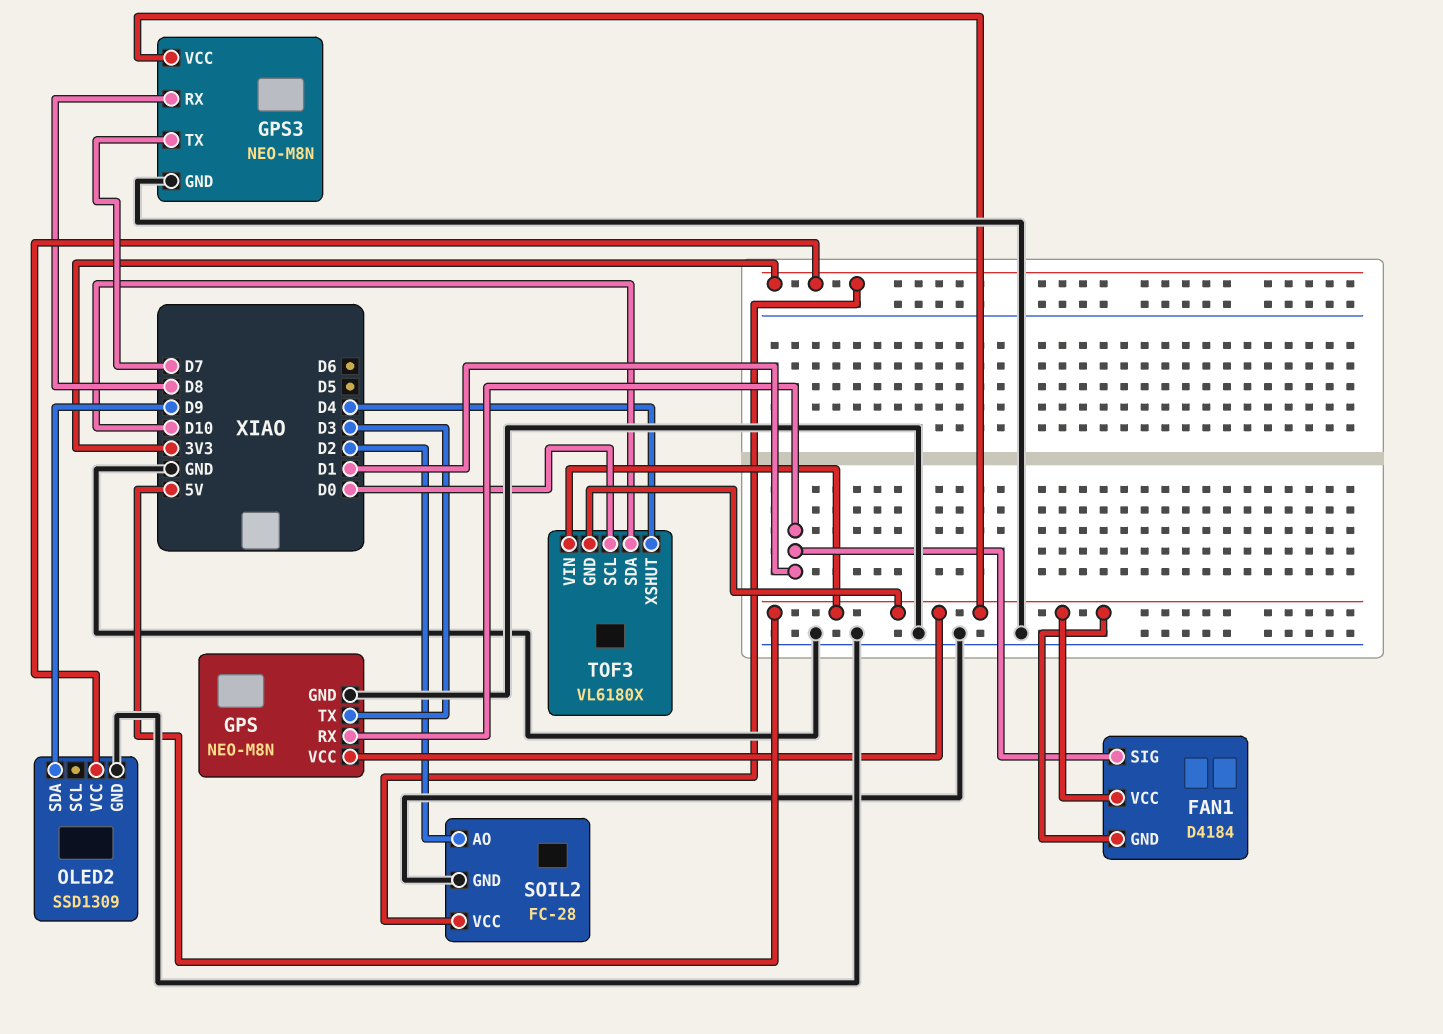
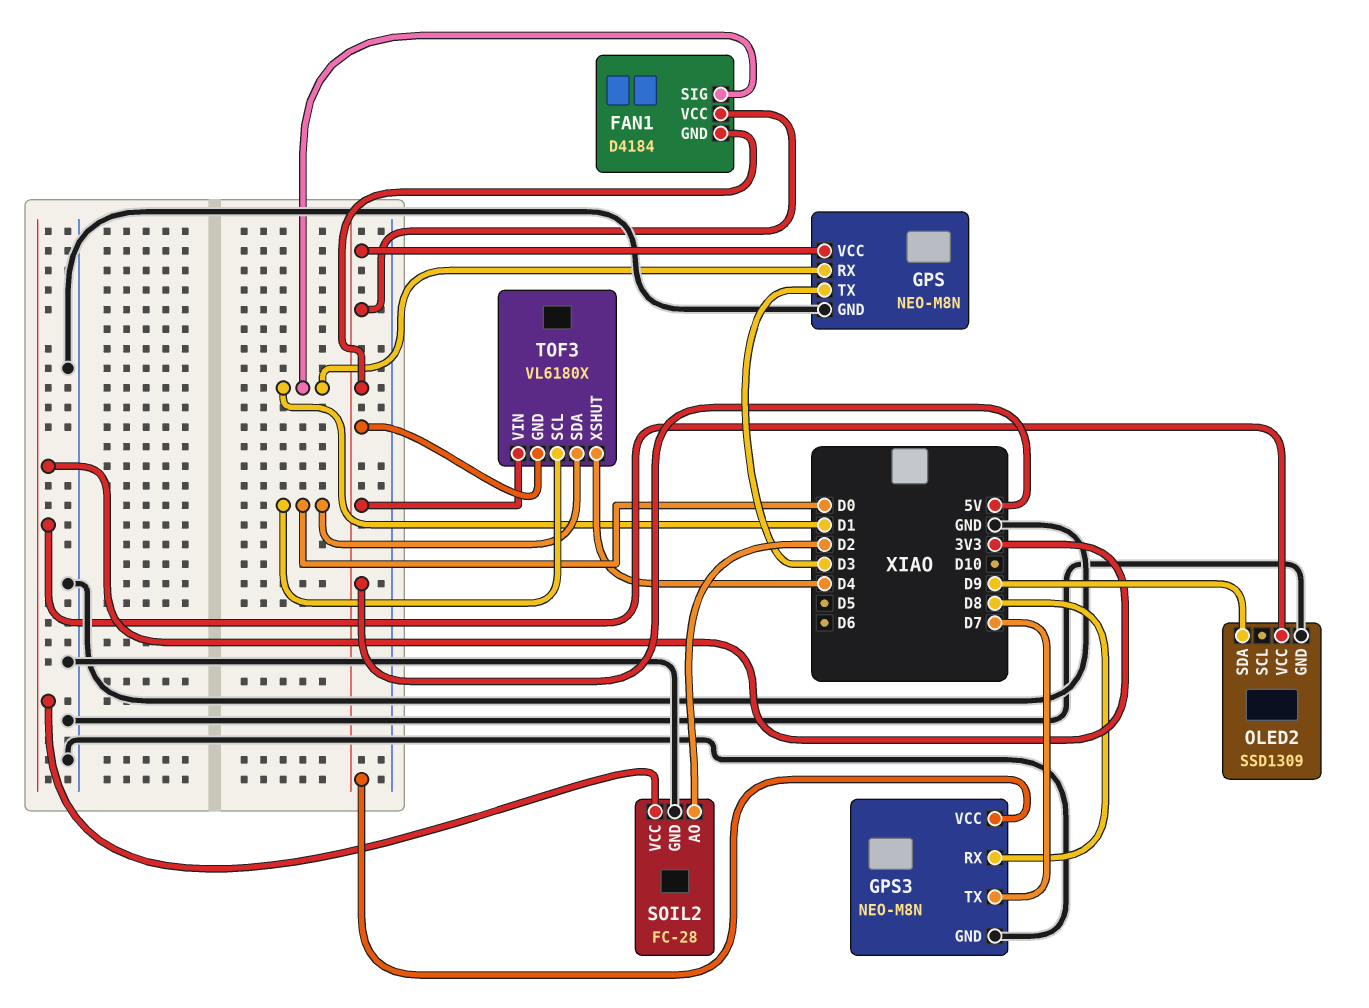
TOF3 pin SDA: D10 -> D0

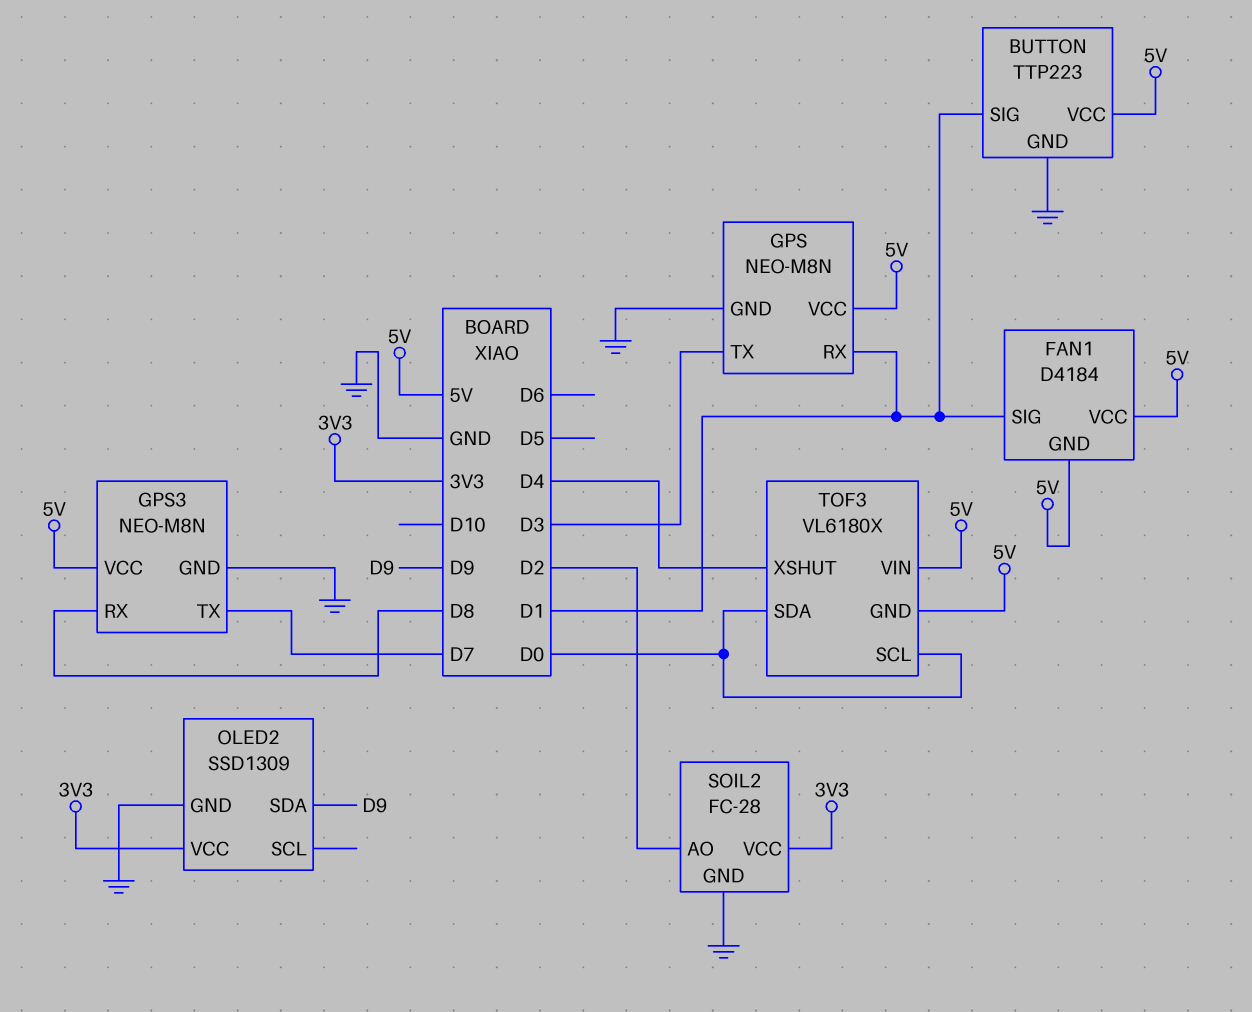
BUTTON: none -> TTP223
BUTTON pin GND: none -> GND
BUTTON pin SIG: none -> D1
BUTTON pin VCC: none -> 5V

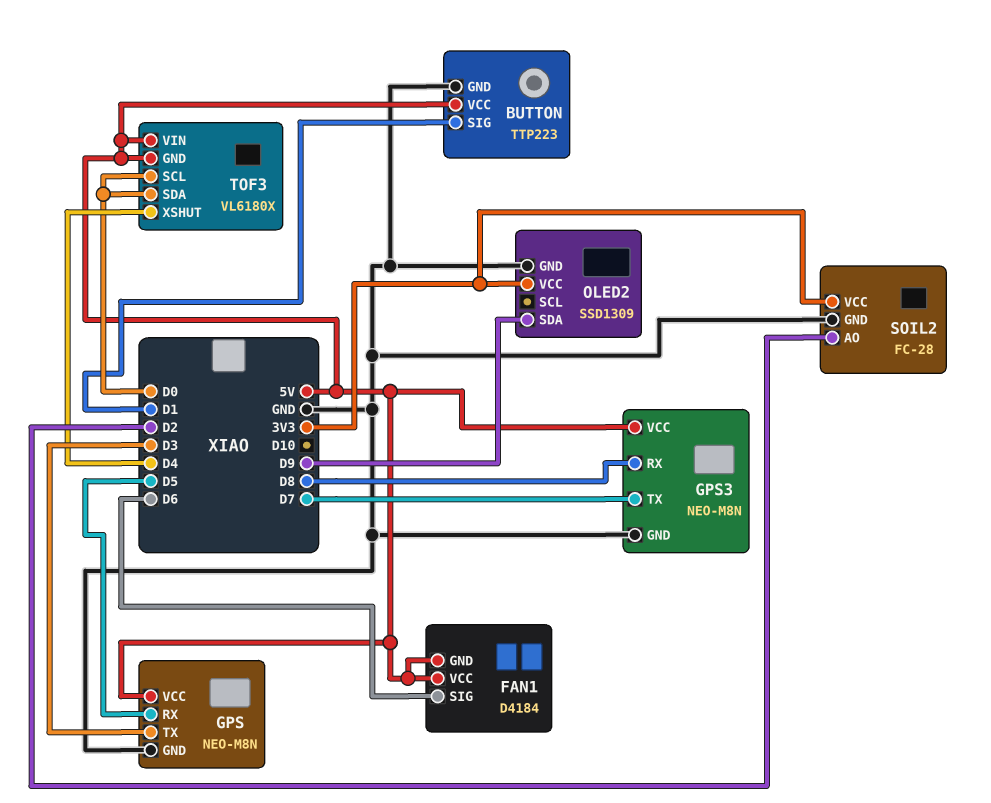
FAN1 pin SIG: D1 -> D6
GPS pin RX: D1 -> D5

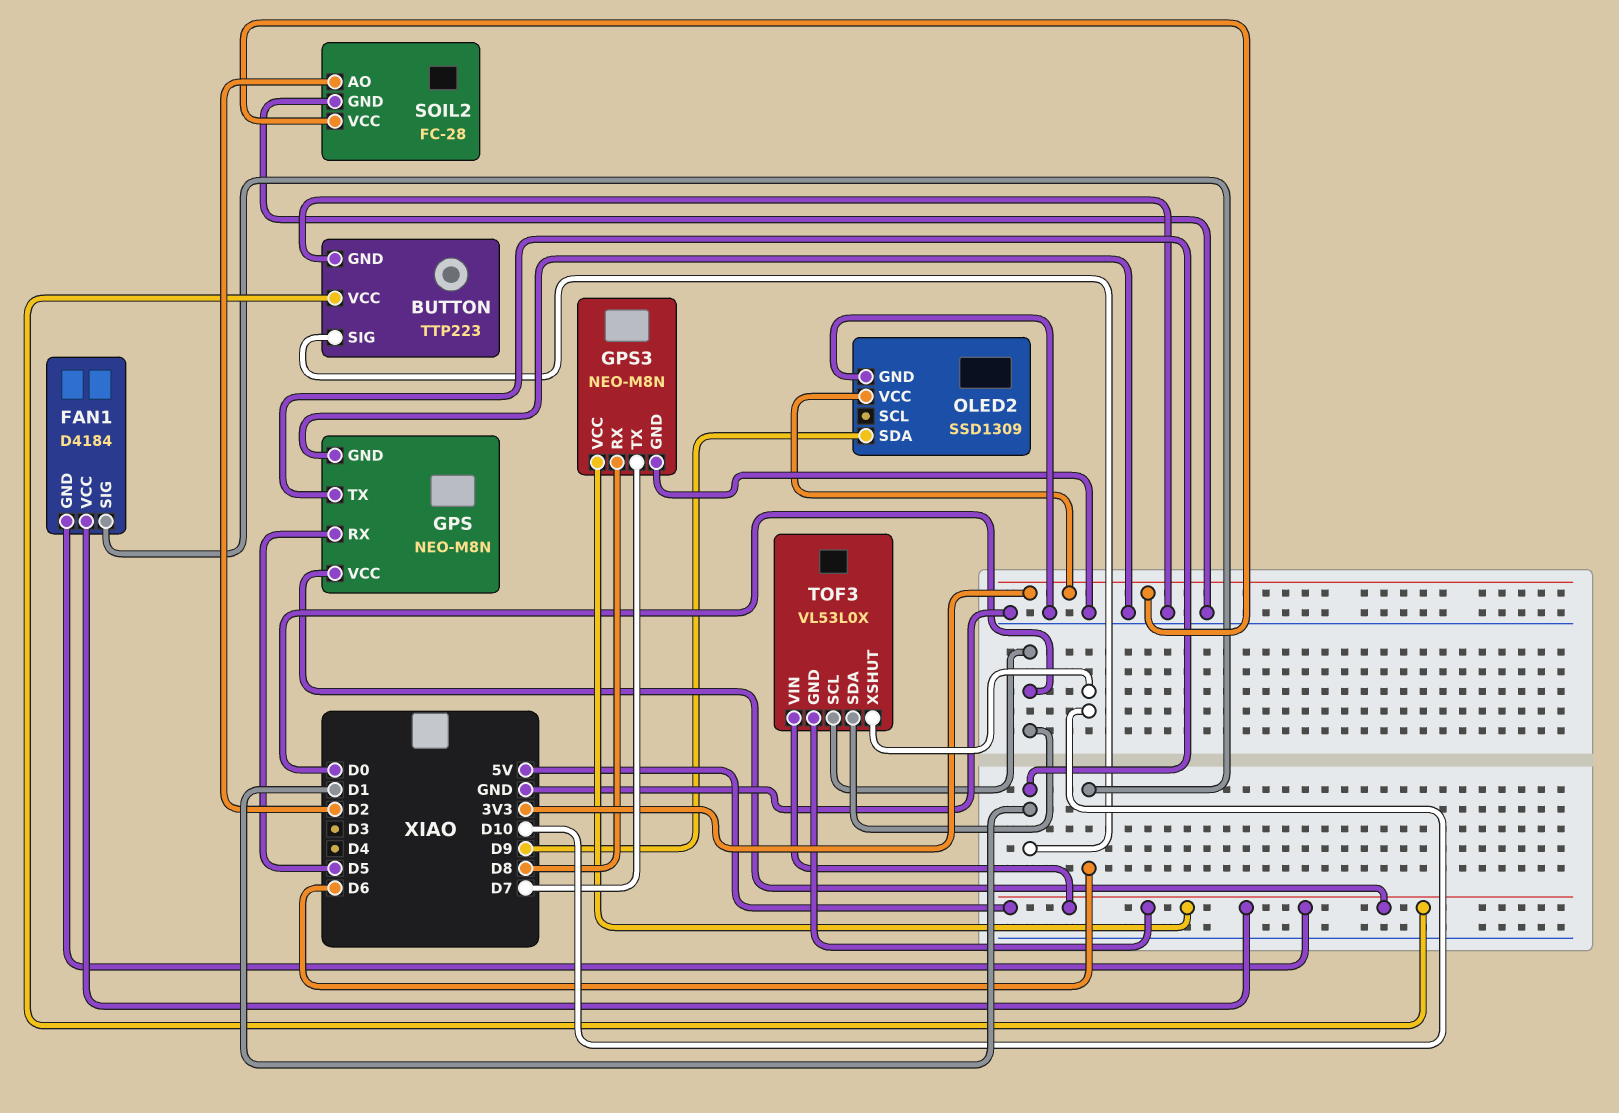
GPS pin TX: D3 -> D1
TOF3: VL6180X -> VL53L0X
TOF3 pin XSHUT: D4 -> D10

